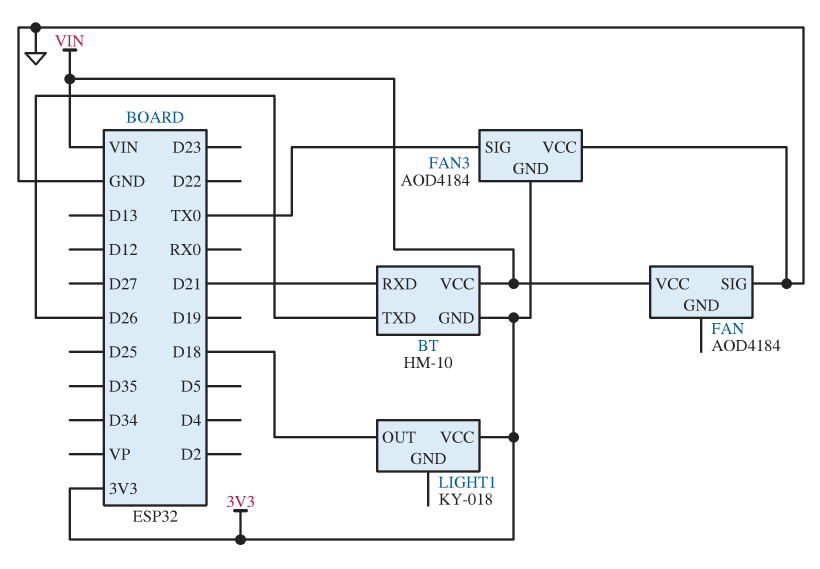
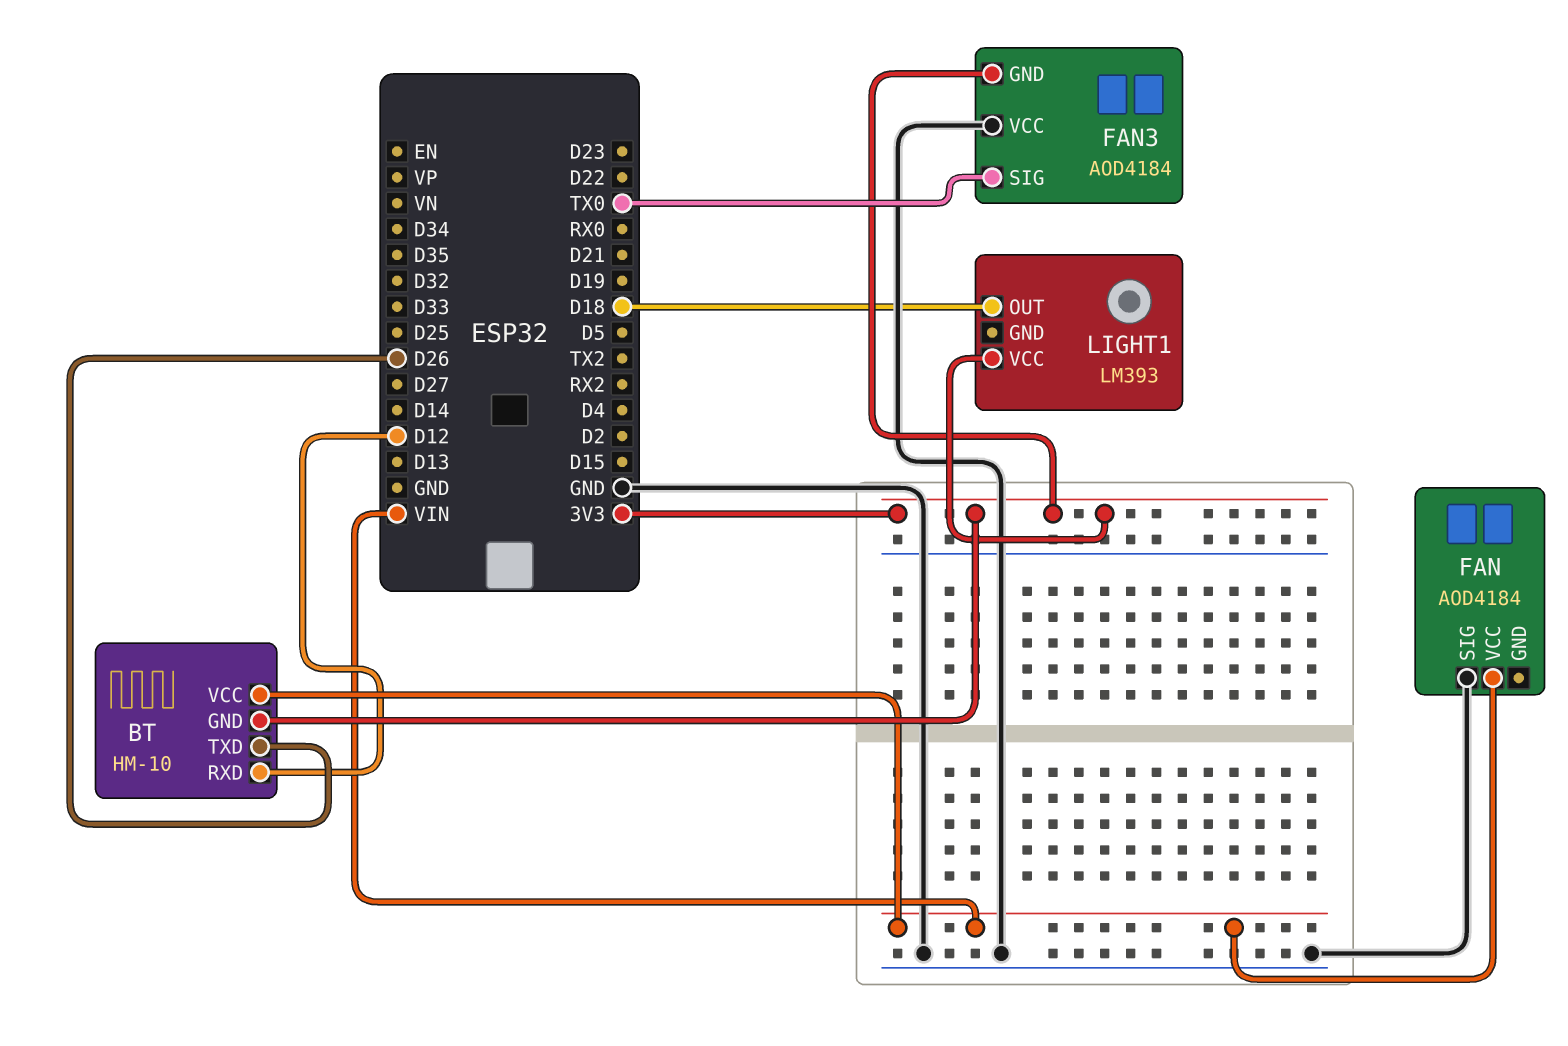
BT pin RXD: D21 -> D12
LIGHT1: KY-018 -> LM393

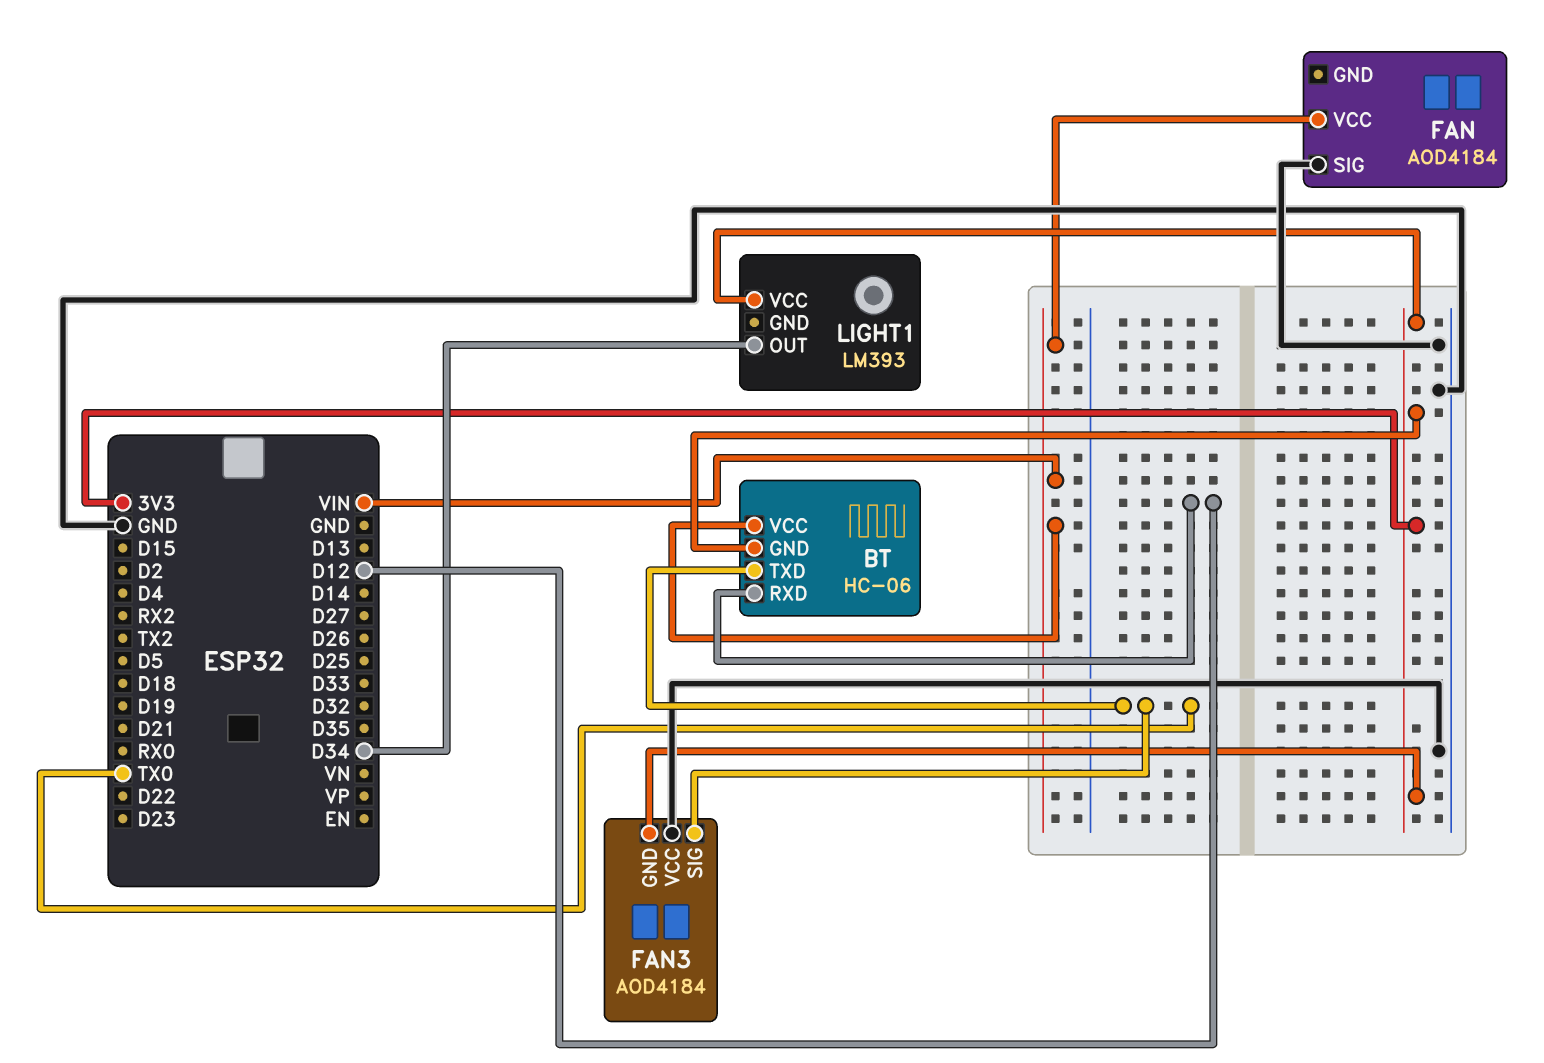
BT: HM-10 -> HC-06
BT pin TXD: D26 -> TX0
LIGHT1 pin OUT: D18 -> D34

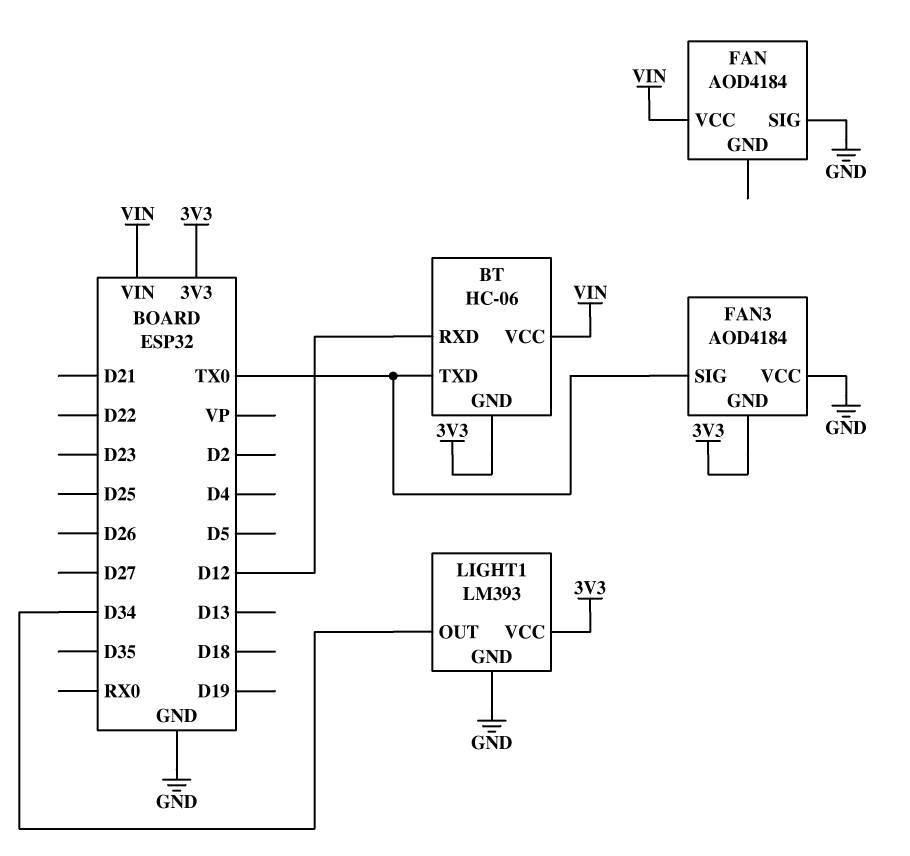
LIGHT1 pin GND: none -> GND

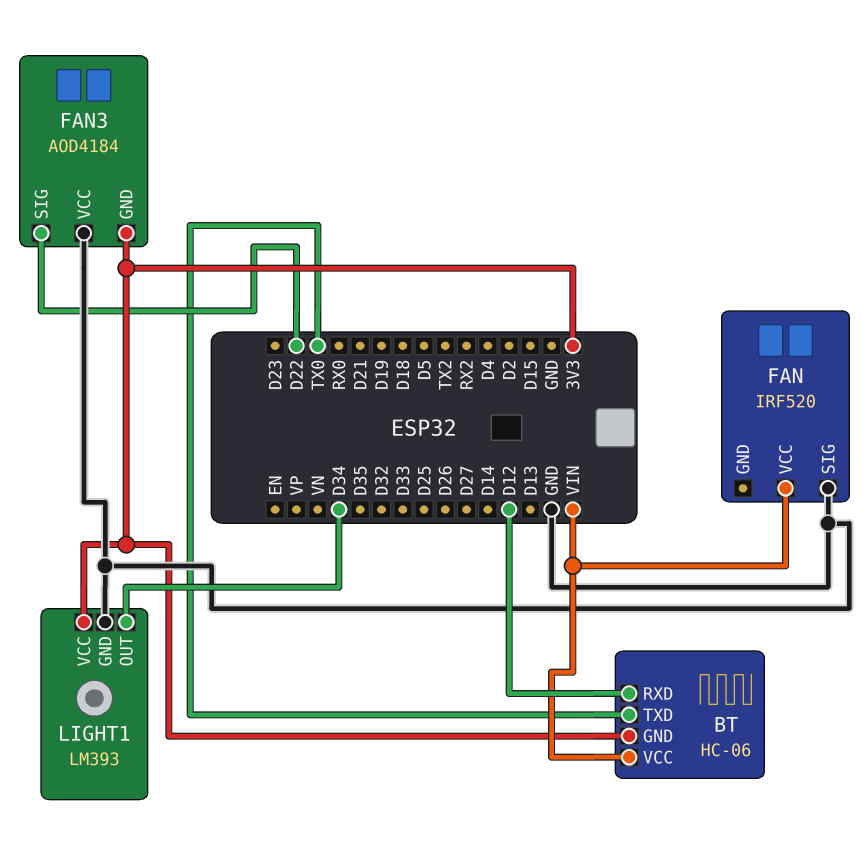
FAN: AOD4184 -> IRF520
FAN3 pin SIG: TX0 -> D22

